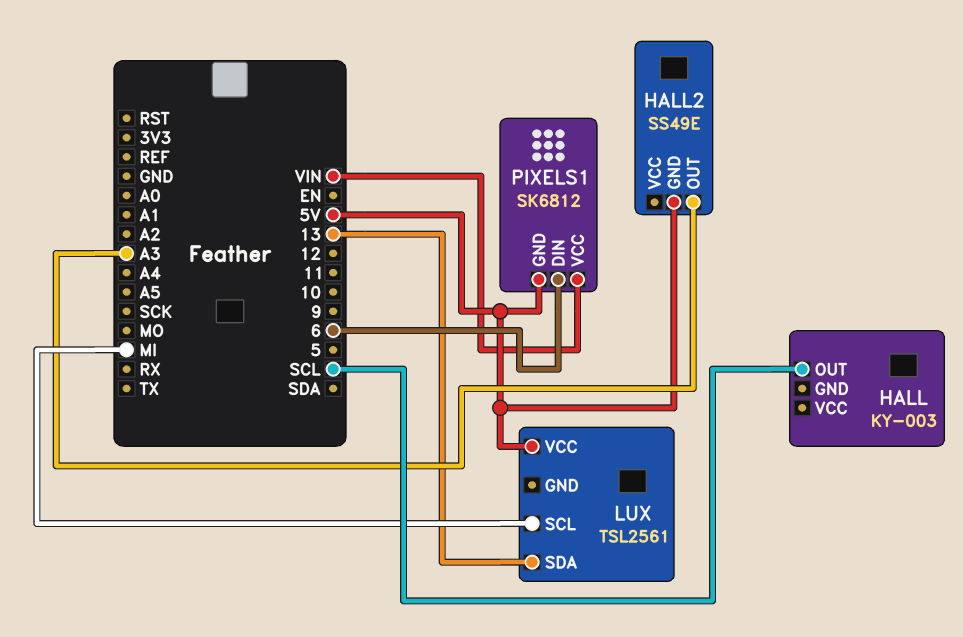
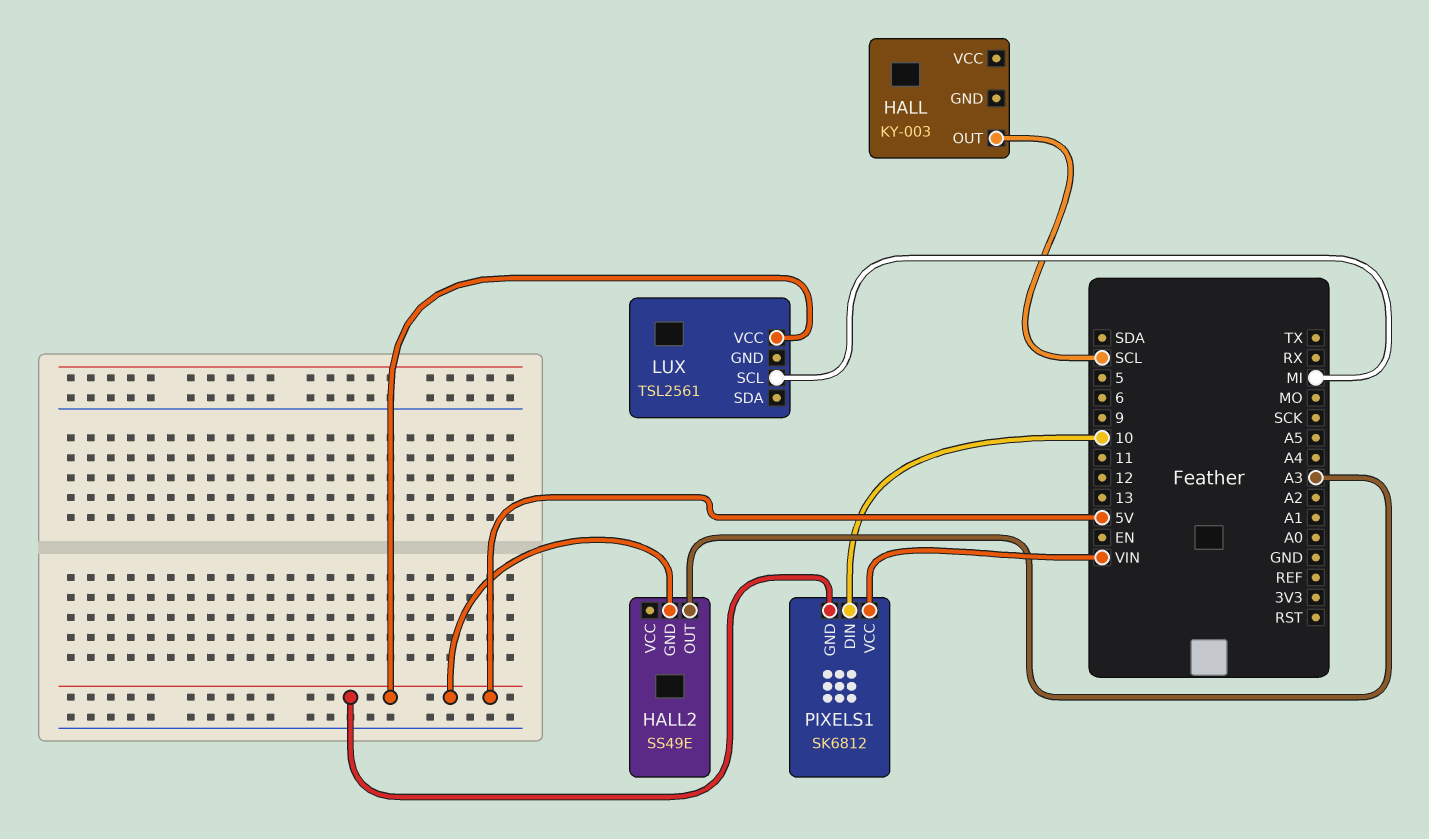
LUX pin SDA: 13 -> none
PIXELS1 pin DIN: 6 -> 10

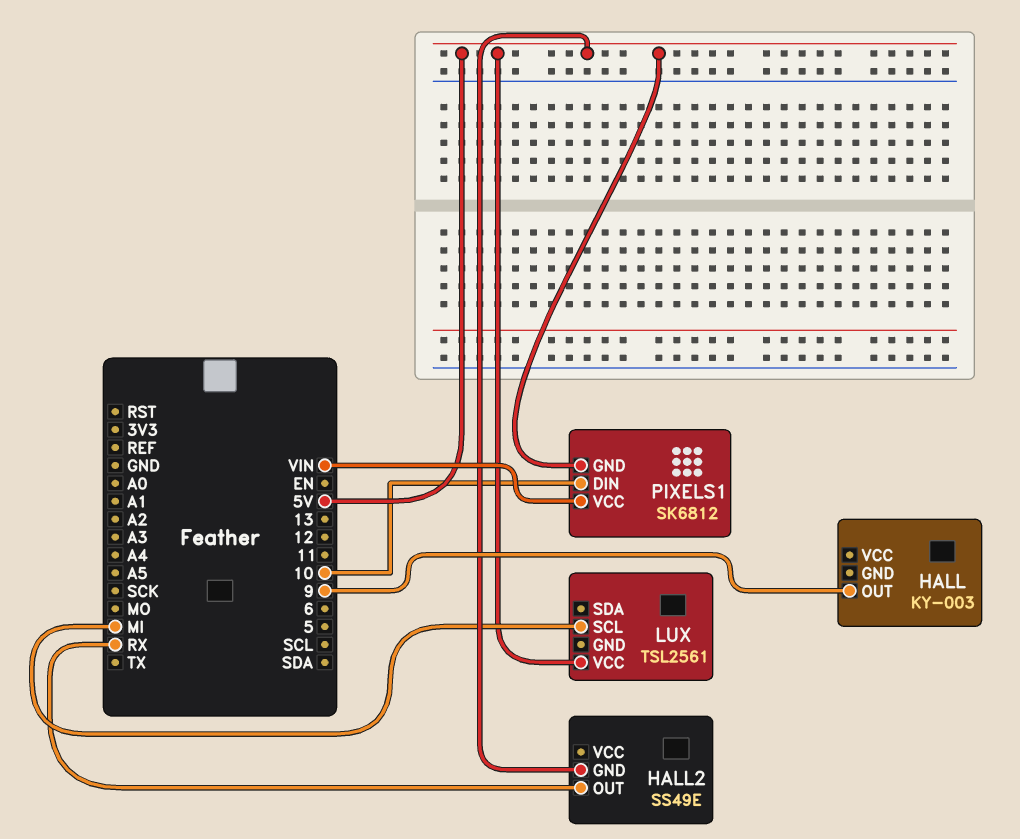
HALL pin OUT: SCL -> 9
HALL2 pin OUT: A3 -> RX

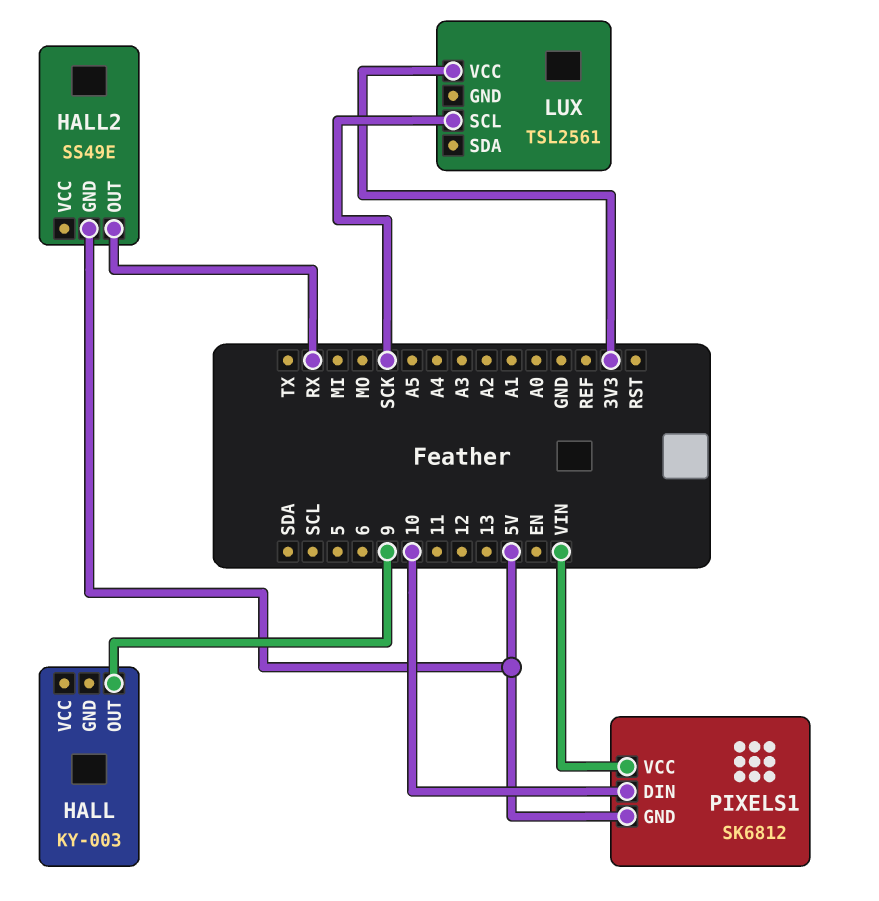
LUX pin SCL: MI -> SCK
LUX pin VCC: 5V -> 3V3

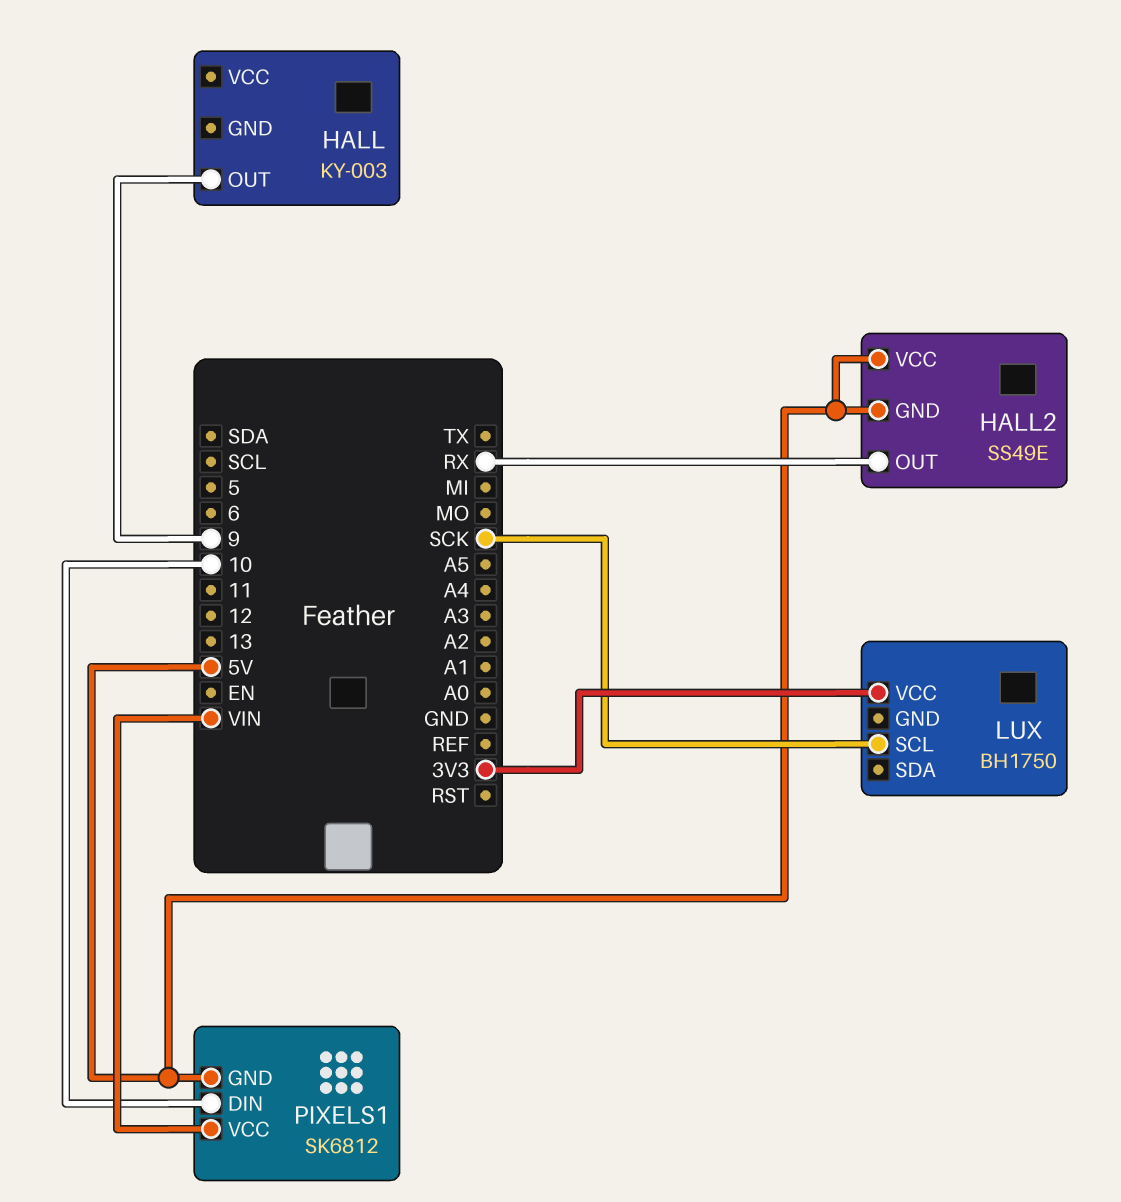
HALL2 pin VCC: none -> 5V
LUX: TSL2561 -> BH1750

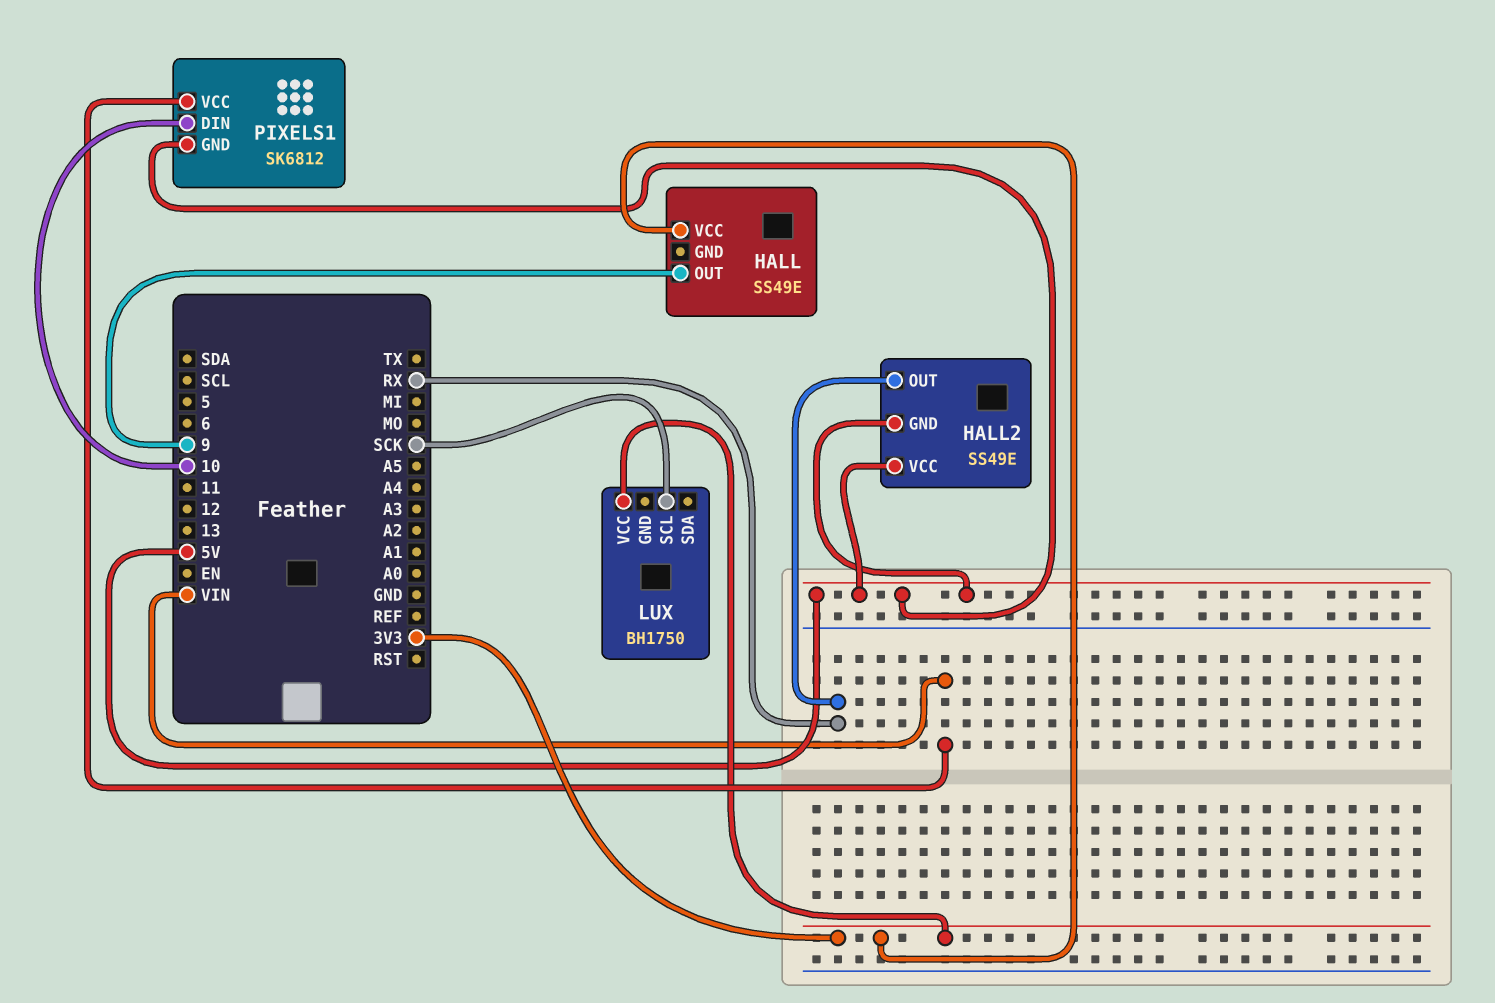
HALL: KY-003 -> SS49E
HALL pin VCC: none -> 3V3

